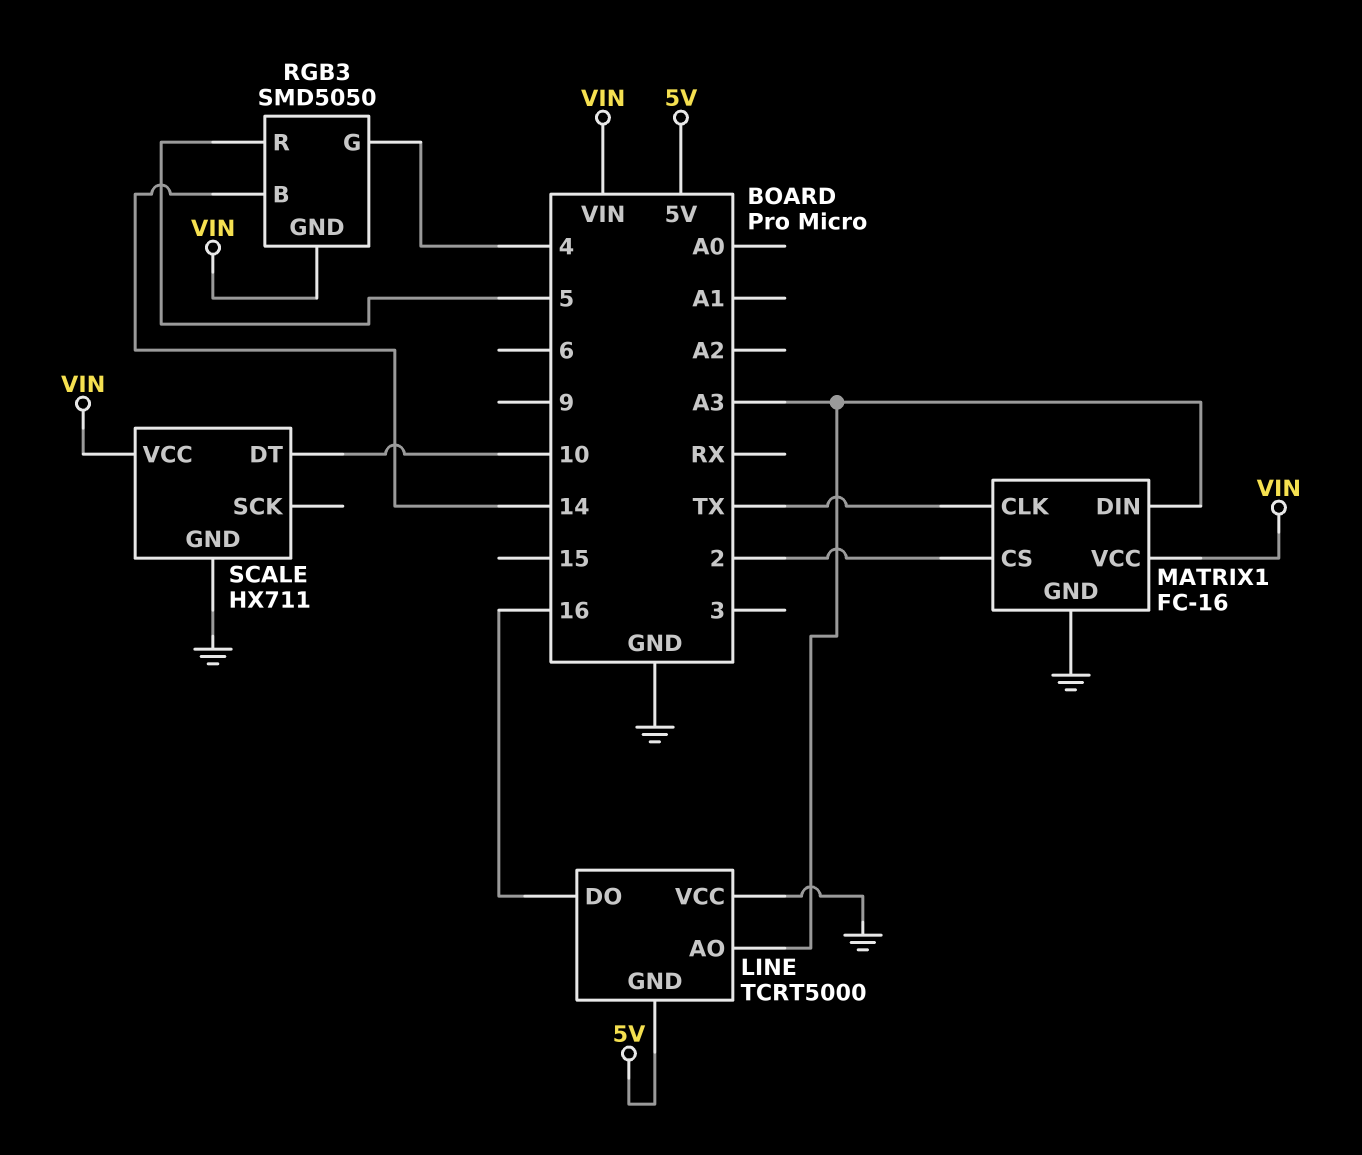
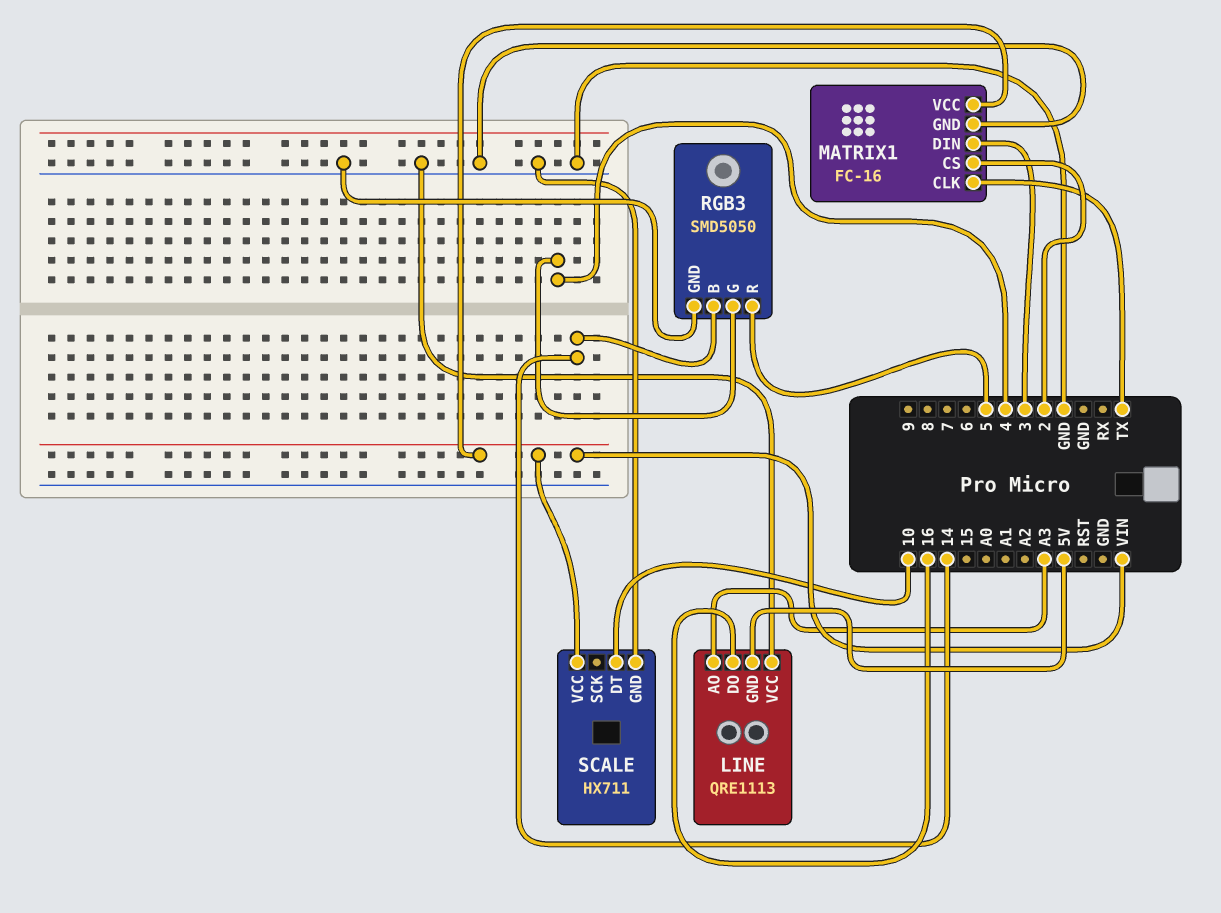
LINE: TCRT5000 -> QRE1113
MATRIX1 pin DIN: A3 -> 3
RGB3 pin GND: VIN -> GND

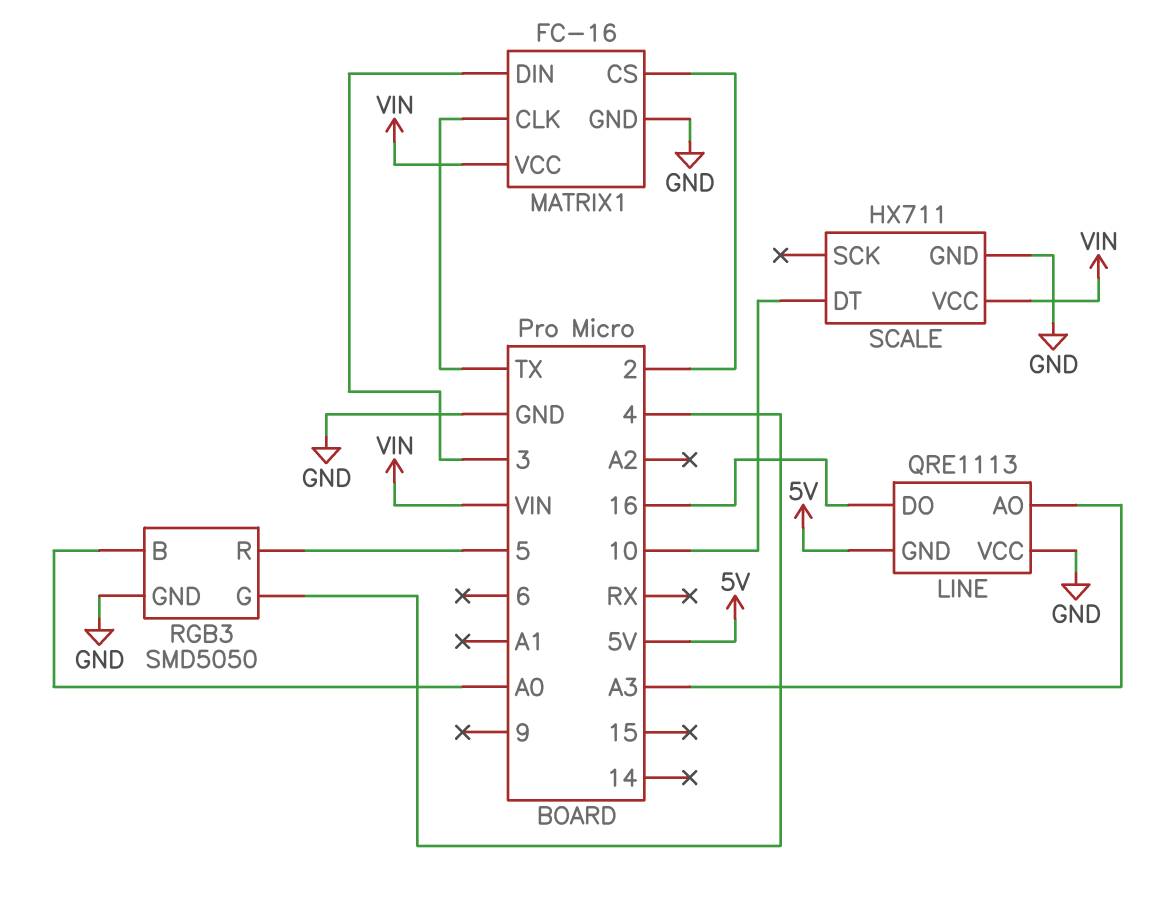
RGB3 pin B: 14 -> A0

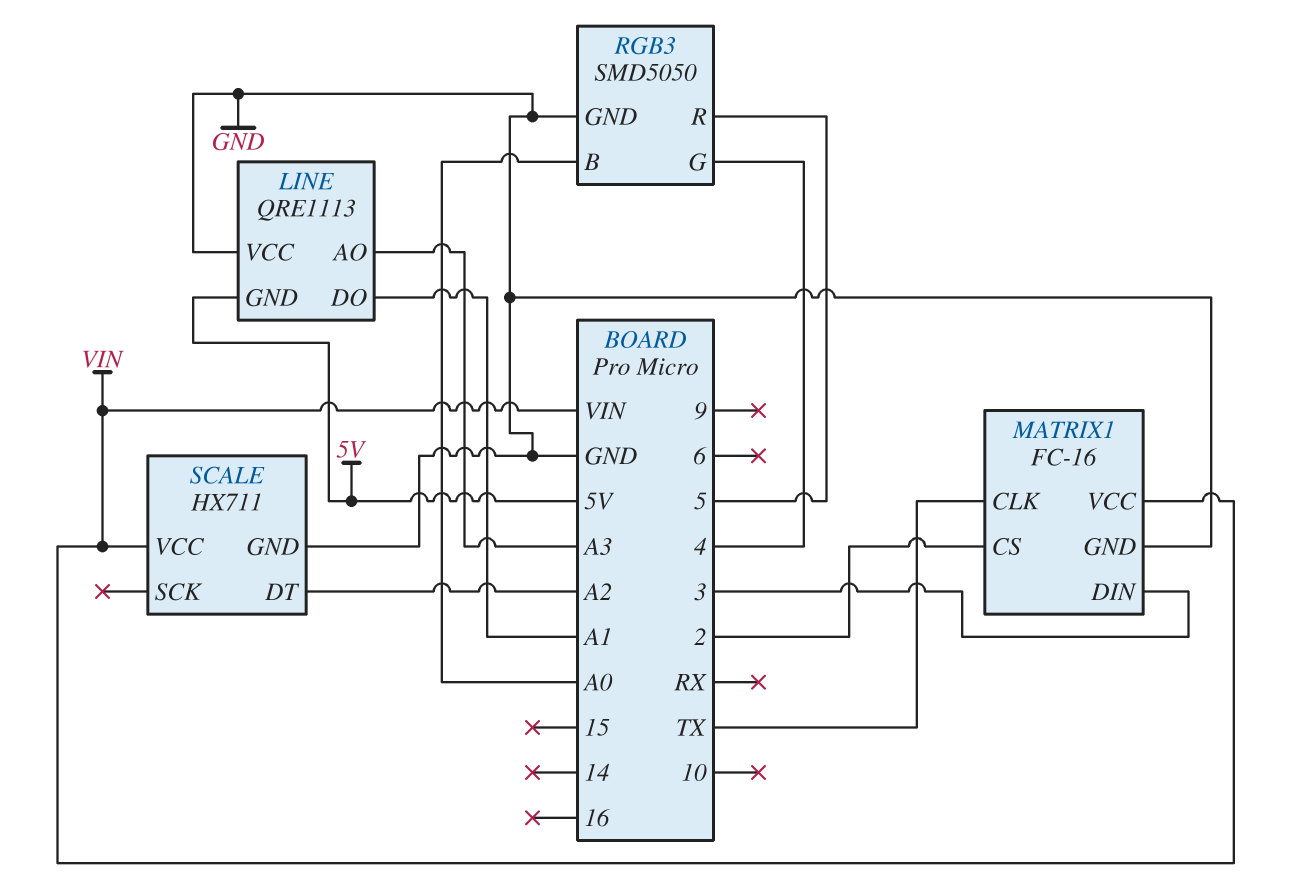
LINE pin DO: 16 -> A1
SCALE pin DT: 10 -> A2

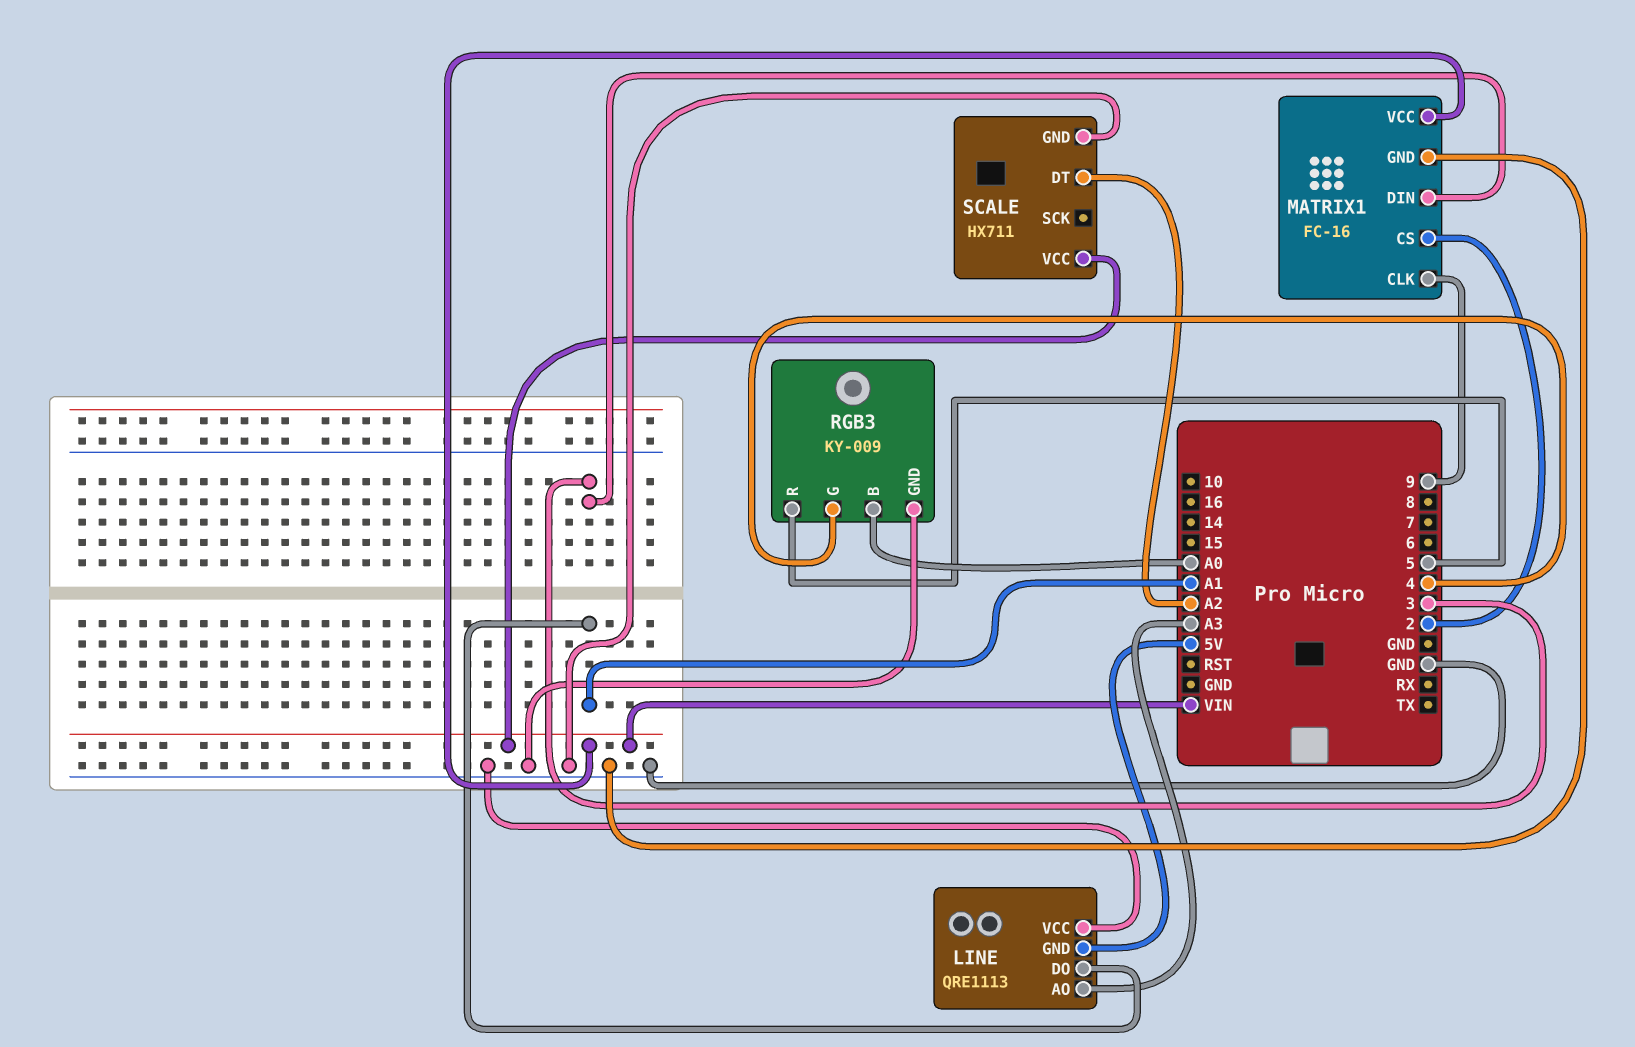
MATRIX1 pin CLK: TX -> 9
RGB3: SMD5050 -> KY-009

